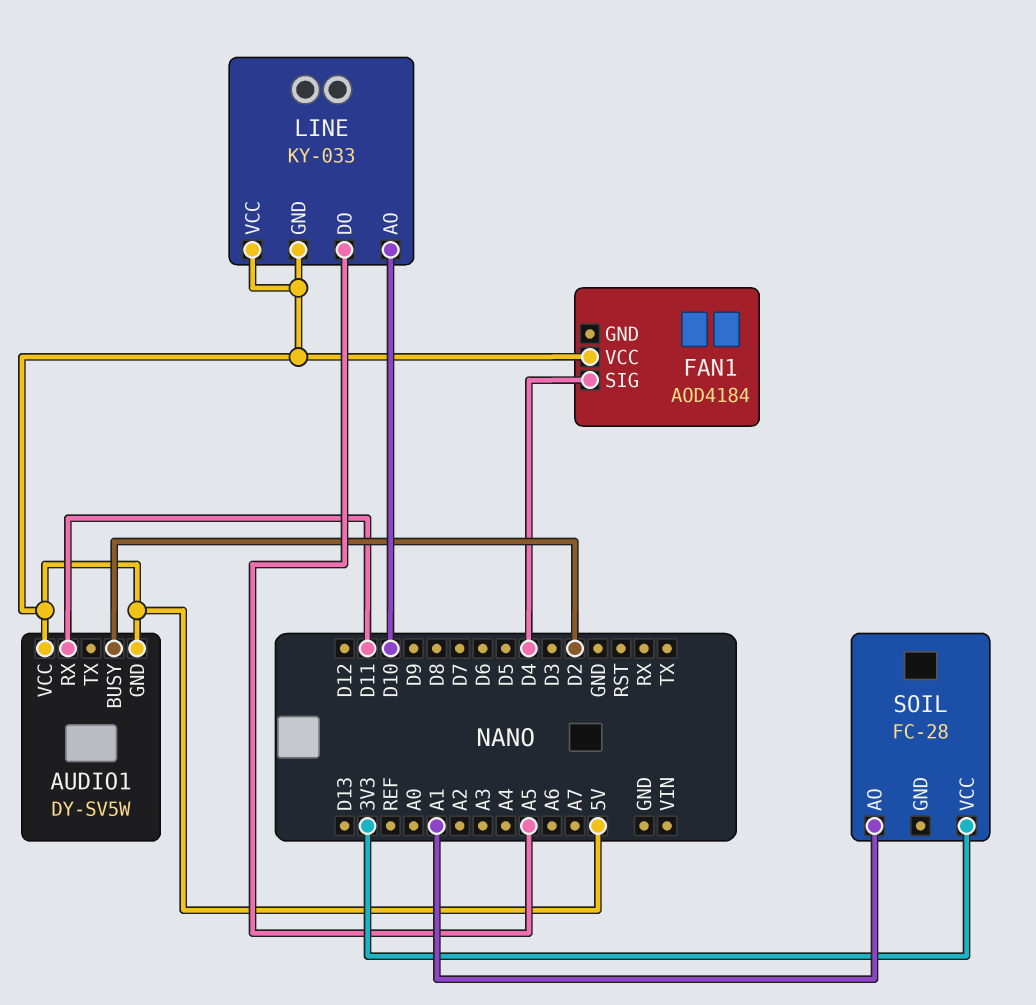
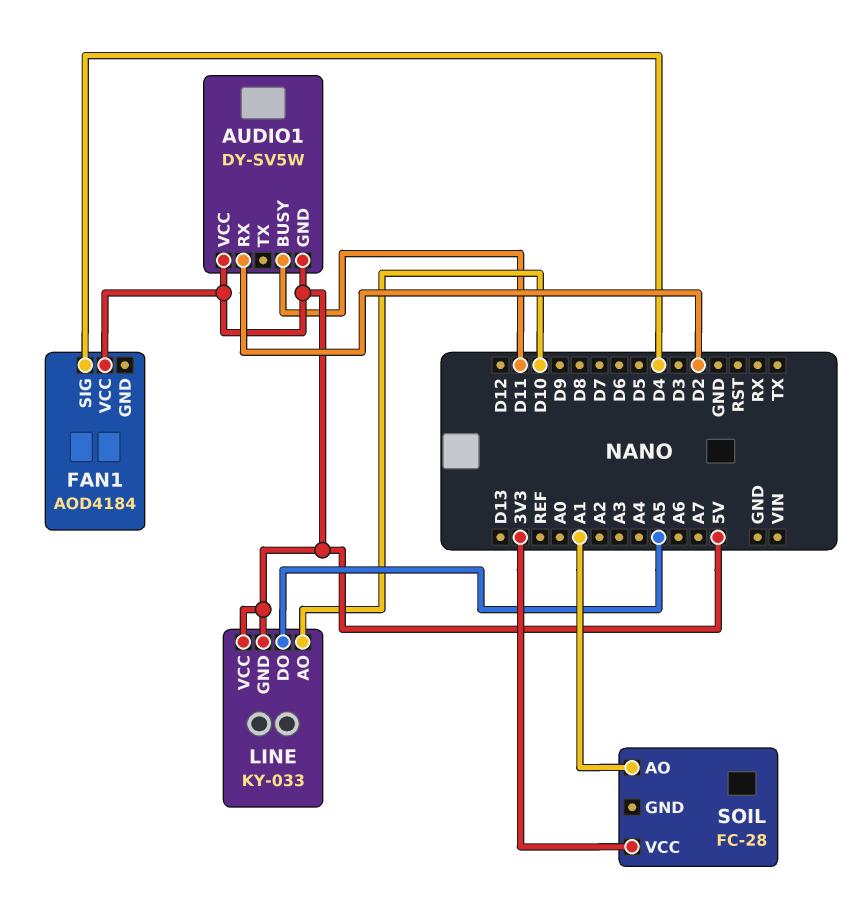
AUDIO1 pin BUSY: D2 -> D11
AUDIO1 pin RX: D11 -> D2

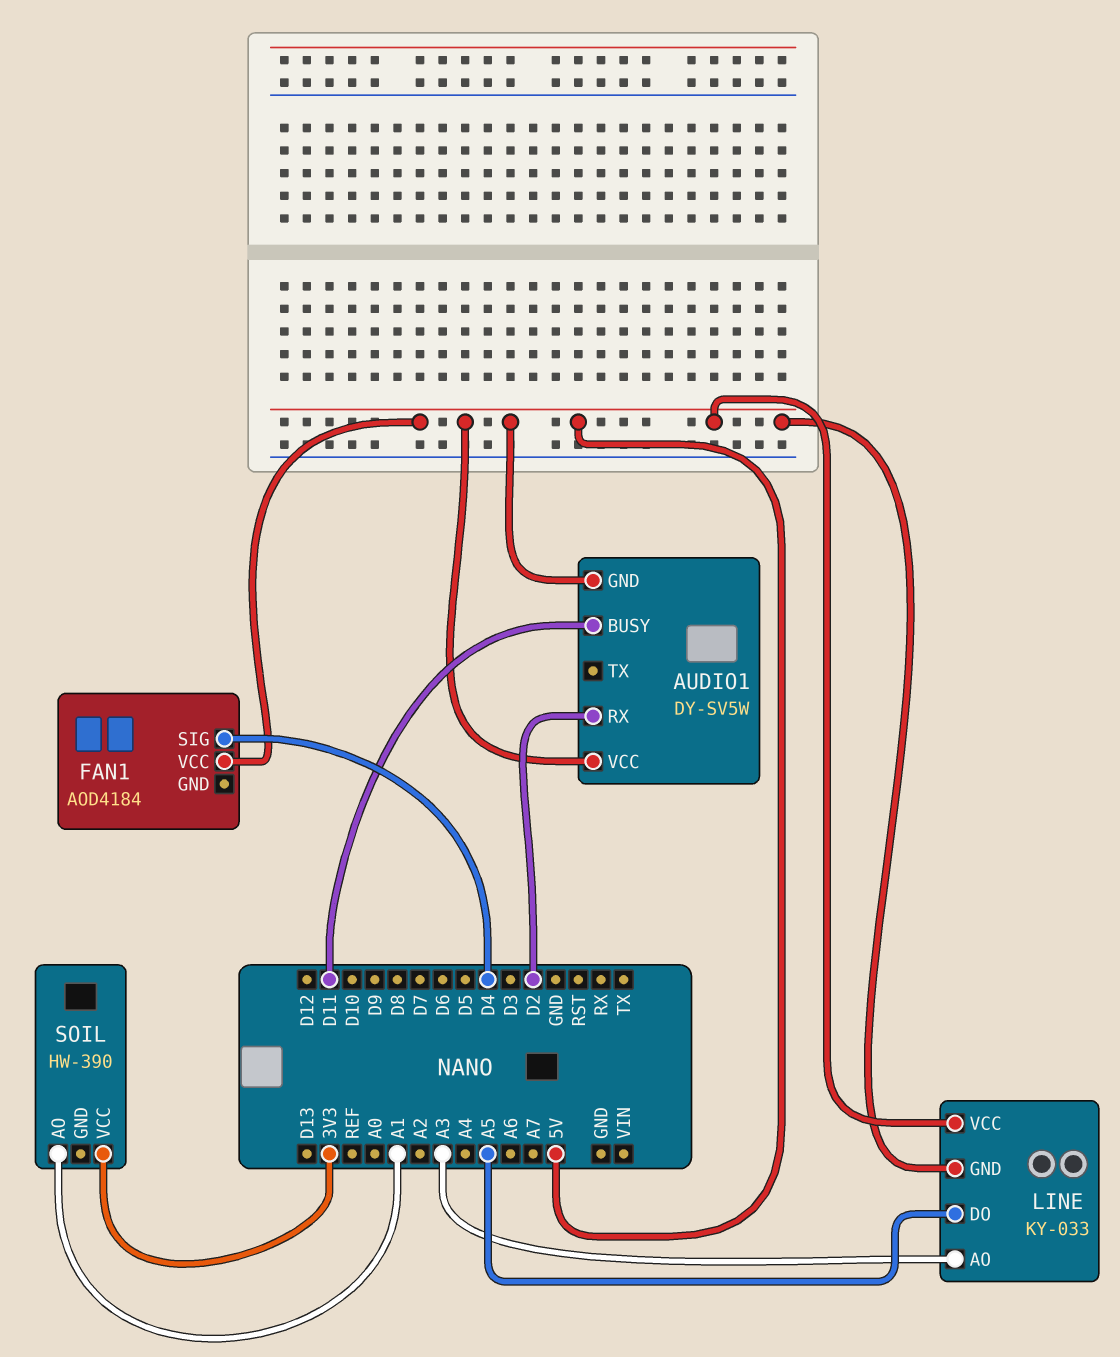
LINE pin AO: D10 -> A3
SOIL: FC-28 -> HW-390

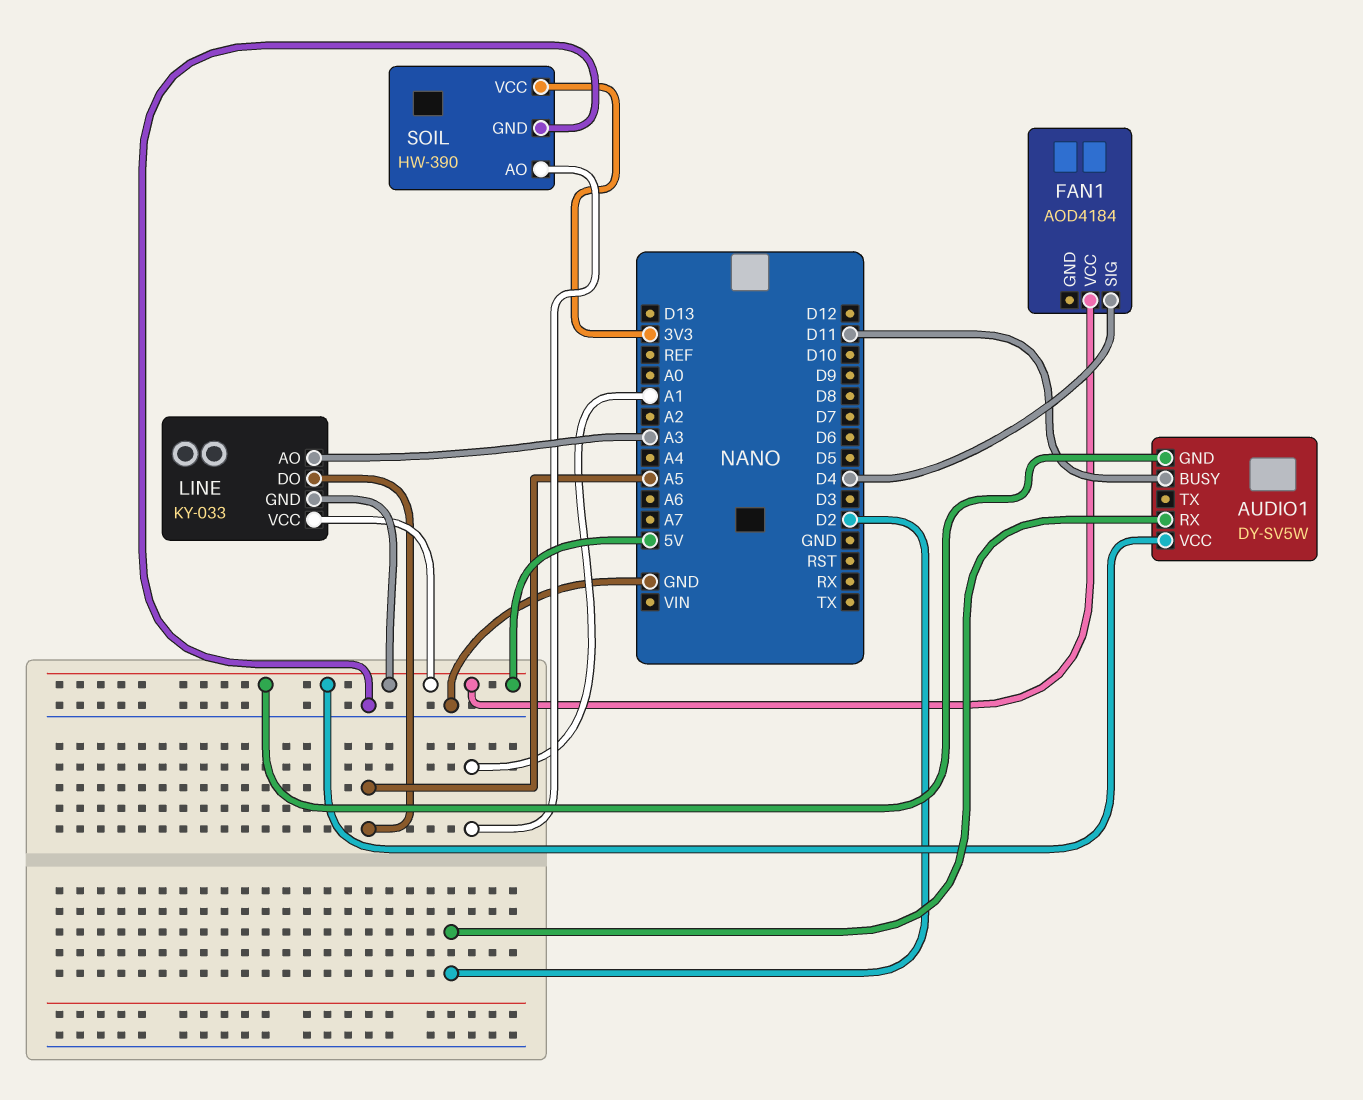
SOIL pin GND: none -> GND

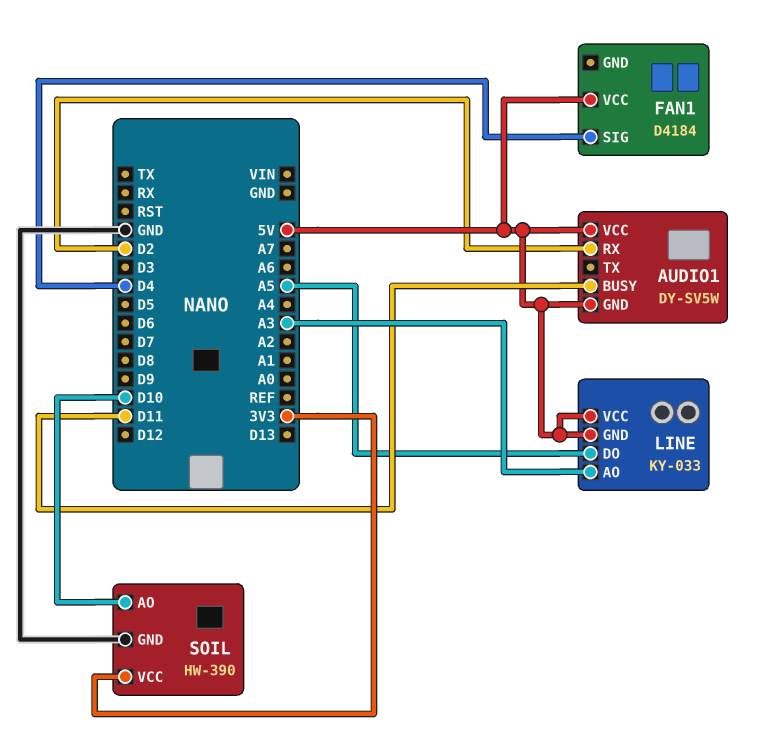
FAN1: AOD4184 -> D4184
SOIL pin AO: A1 -> D10

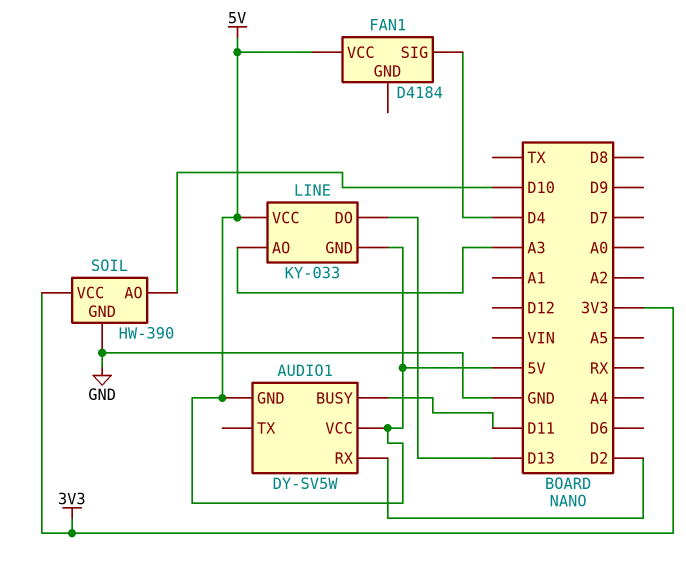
LINE pin DO: A5 -> D13

